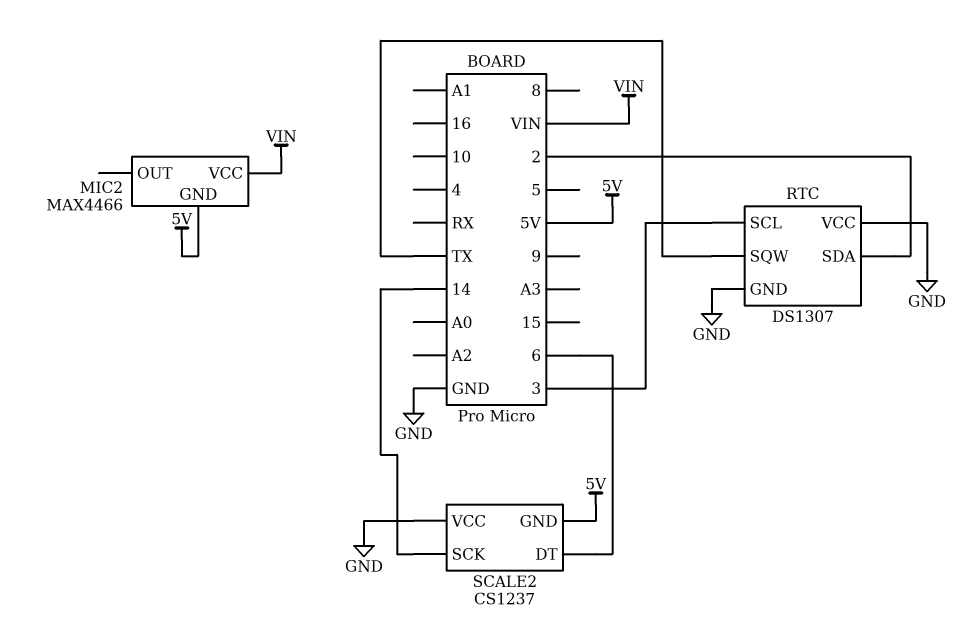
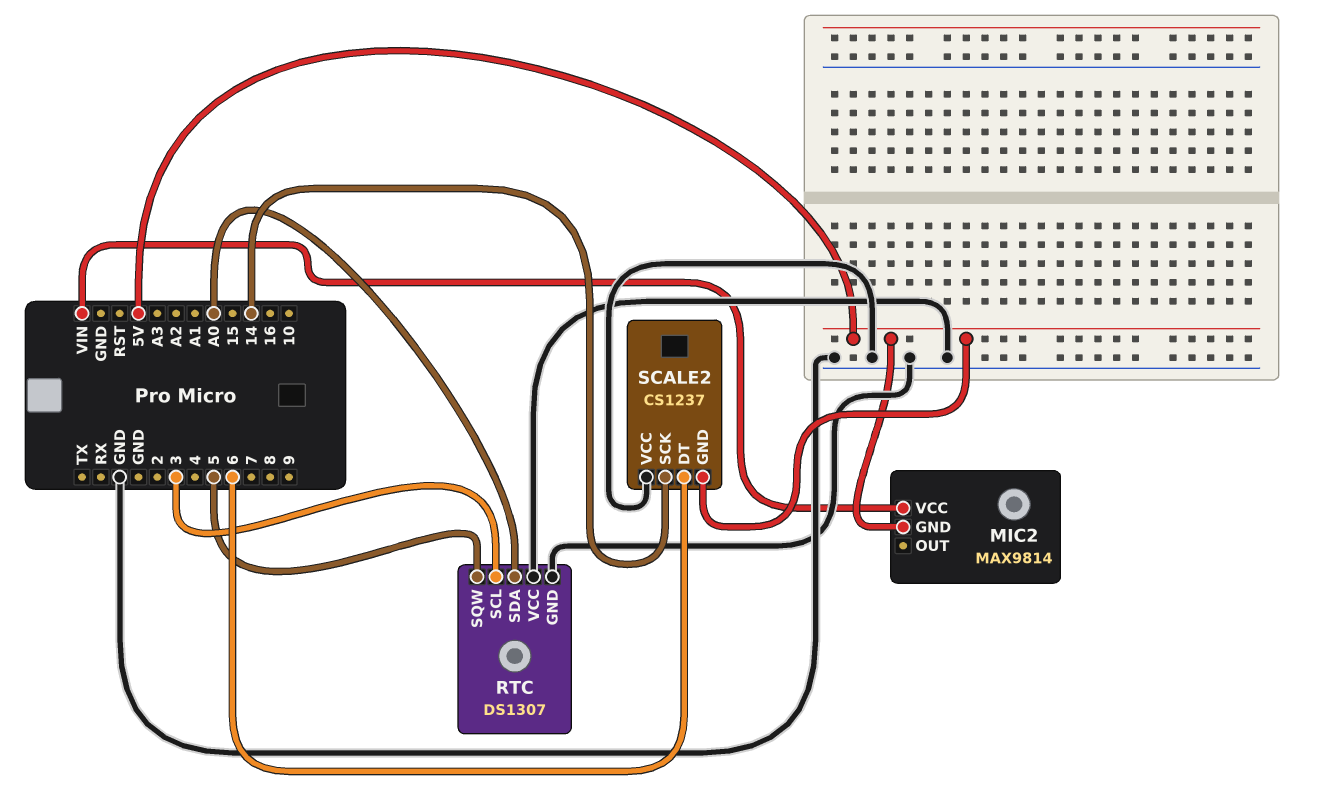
MIC2: MAX4466 -> MAX9814
RTC pin SDA: 2 -> A0
RTC pin SQW: TX -> 5

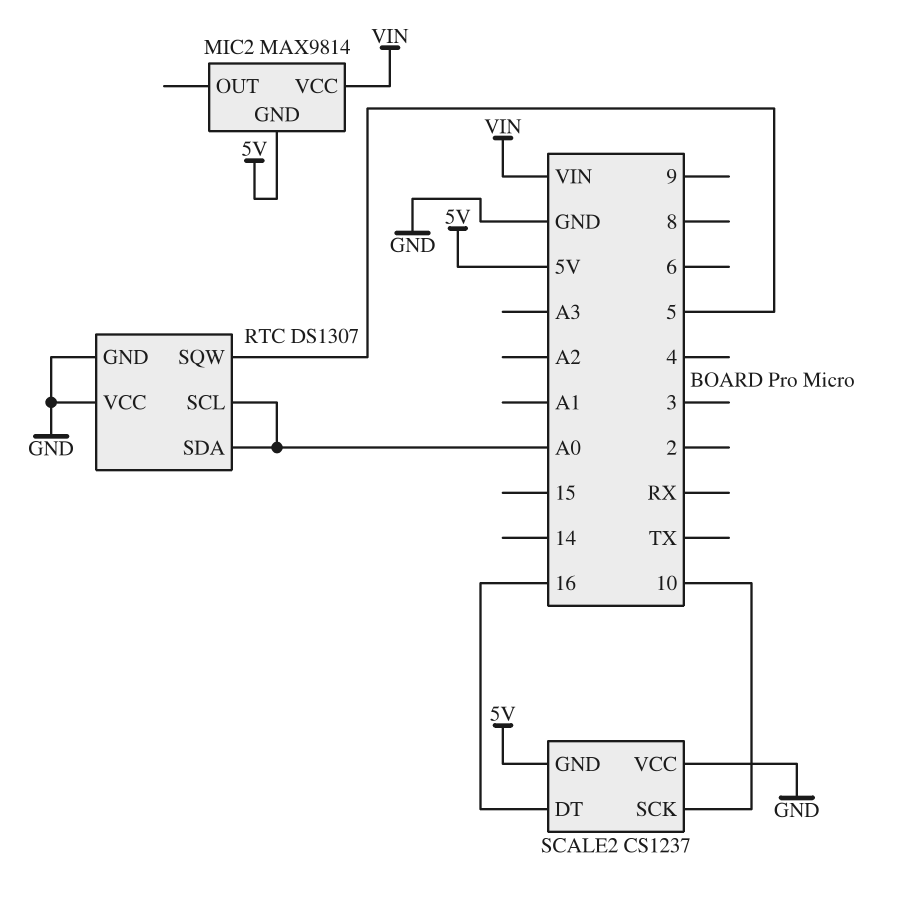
RTC pin SCL: 3 -> A0
SCALE2 pin DT: 6 -> 16
SCALE2 pin SCK: 14 -> 10

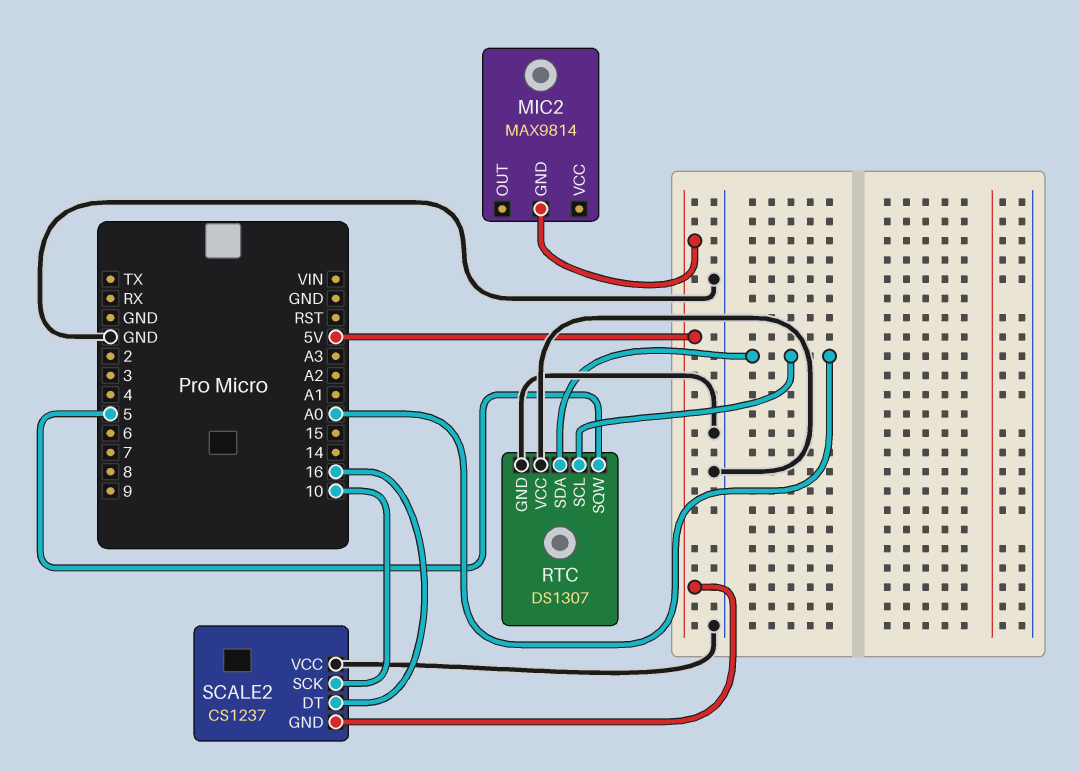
MIC2 pin VCC: VIN -> none

